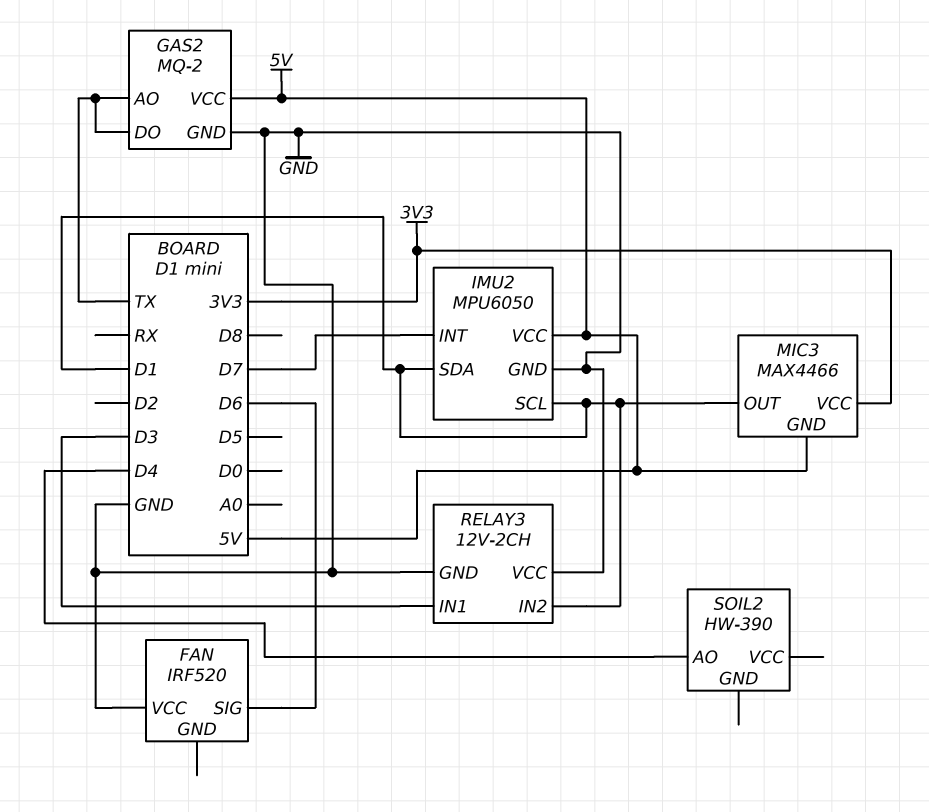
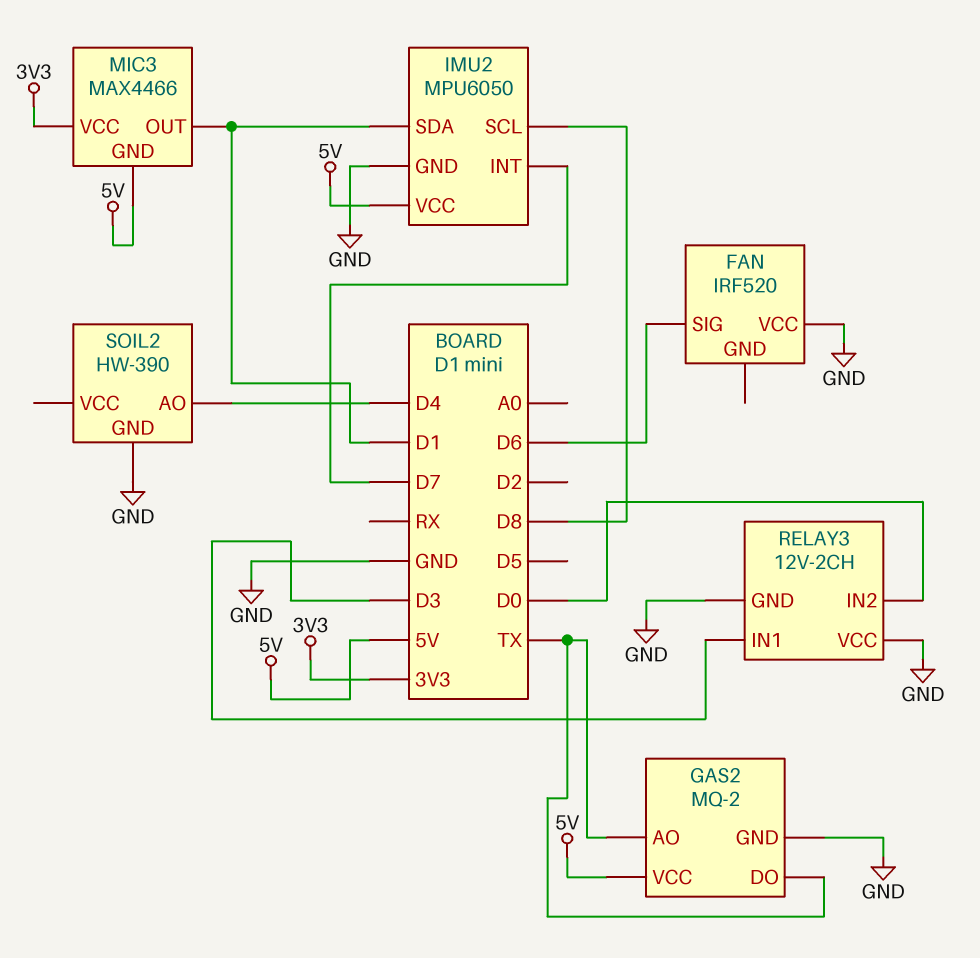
IMU2 pin SCL: D1 -> D8
RELAY3 pin IN2: D1 -> D0
SOIL2 pin GND: none -> GND

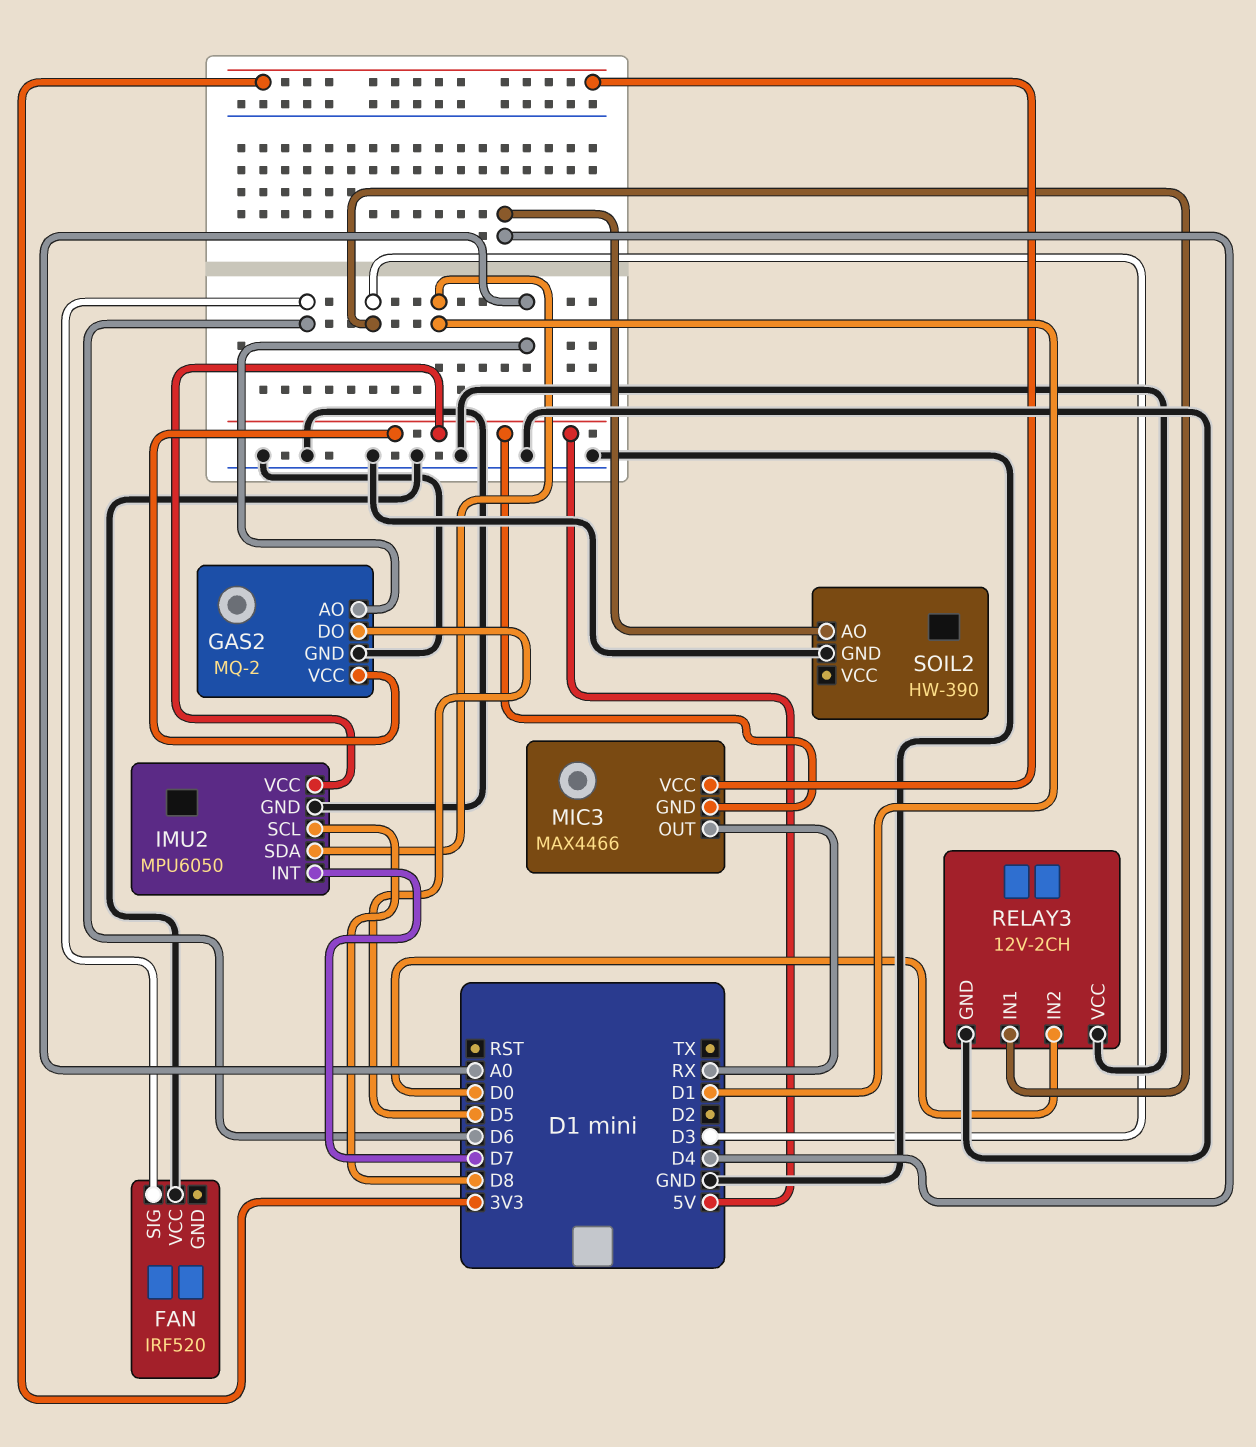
GAS2 pin AO: TX -> A0
GAS2 pin DO: TX -> D5
MIC3 pin OUT: D1 -> RX

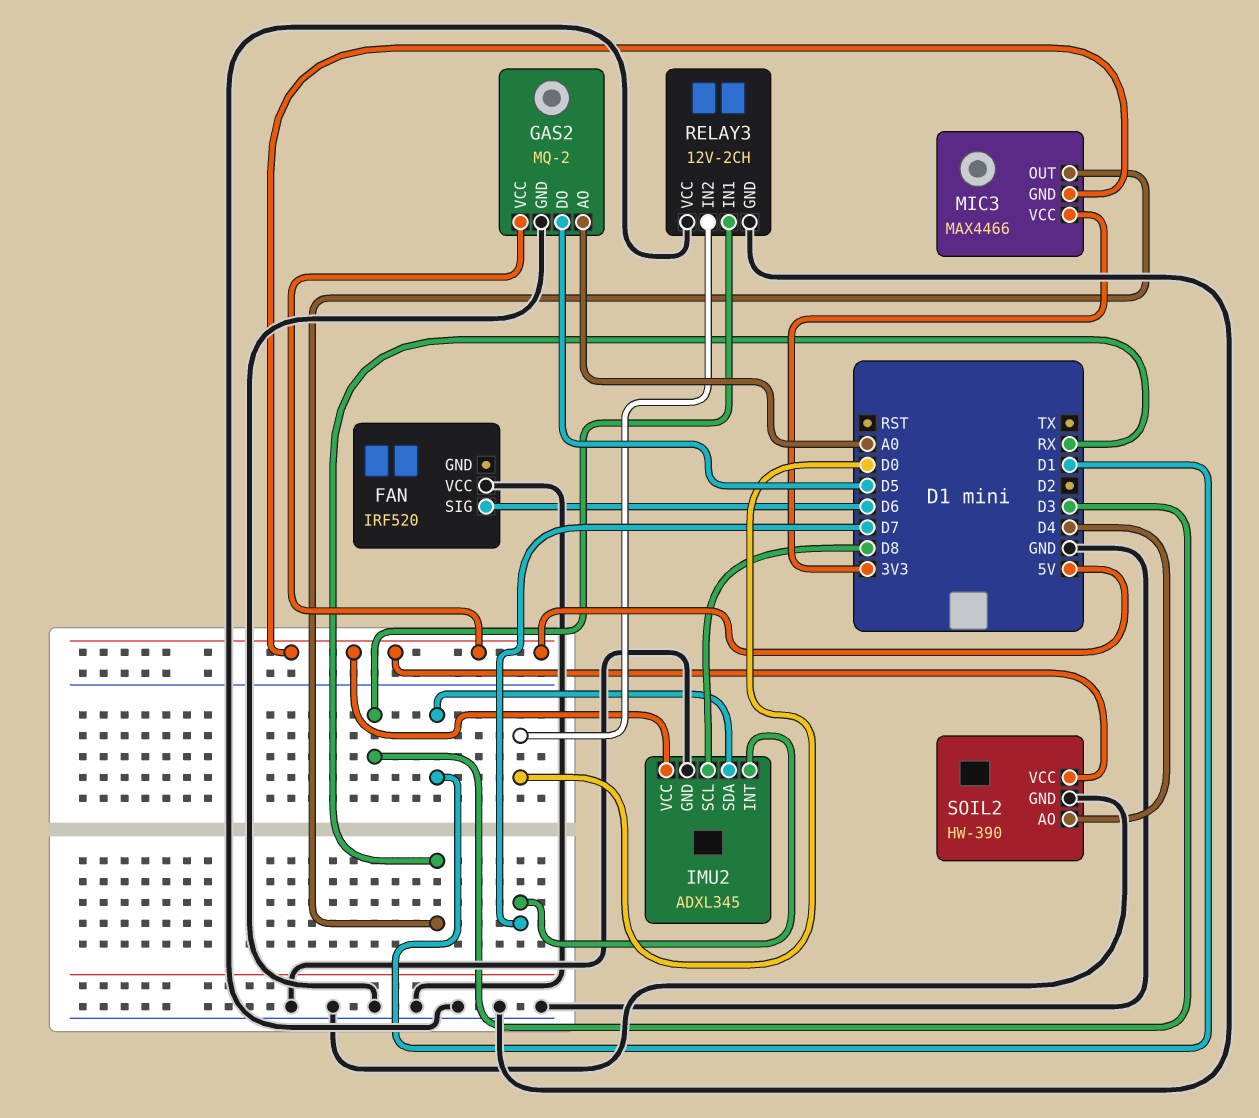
IMU2: MPU6050 -> ADXL345
SOIL2 pin VCC: none -> 5V

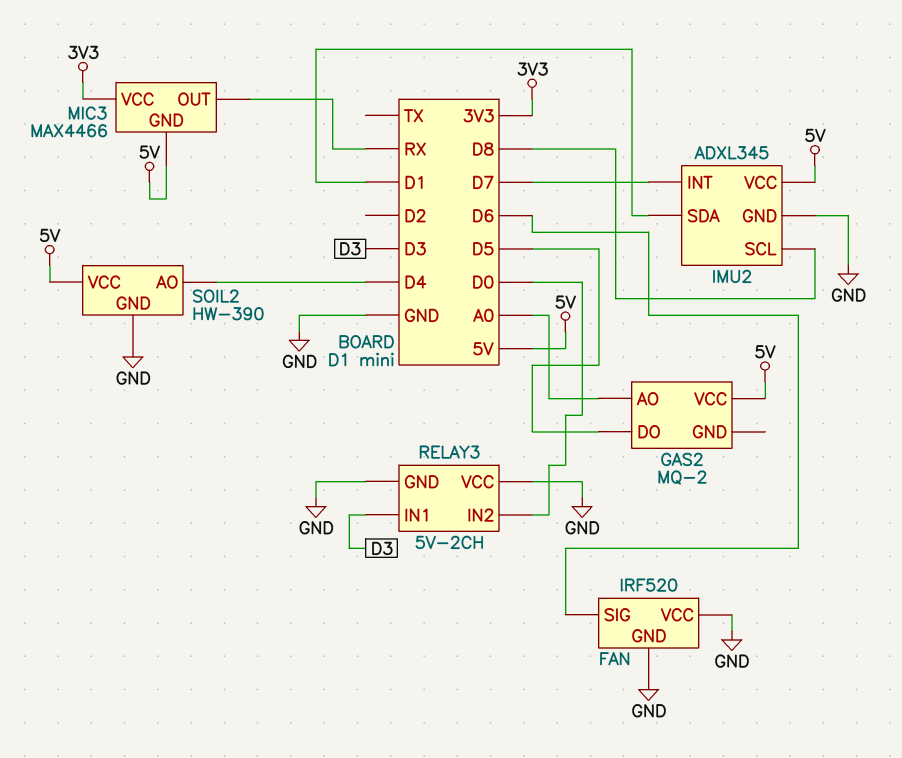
FAN pin GND: none -> GND
GAS2 pin GND: GND -> none
RELAY3: 12V-2CH -> 5V-2CH

